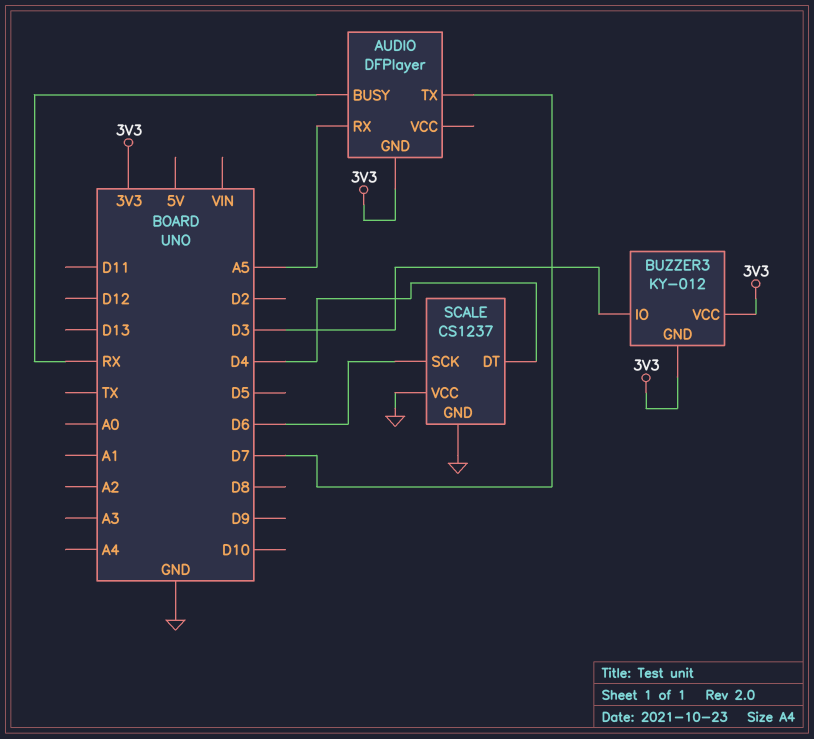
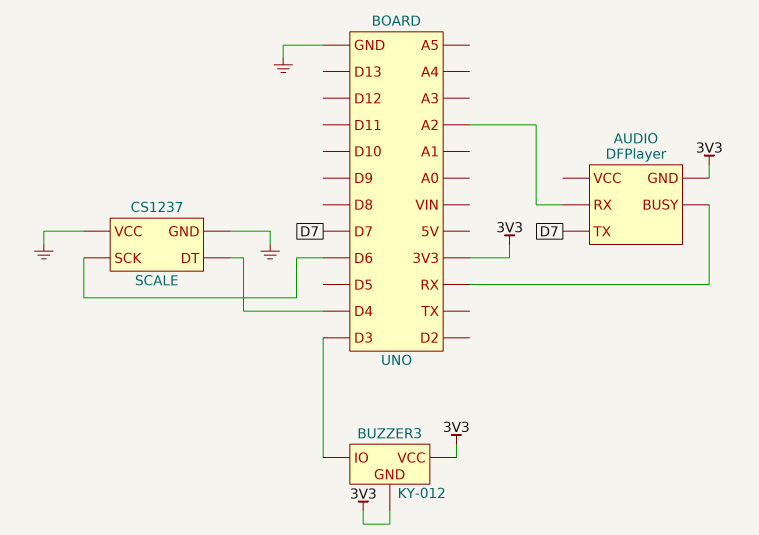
AUDIO pin RX: A5 -> A2

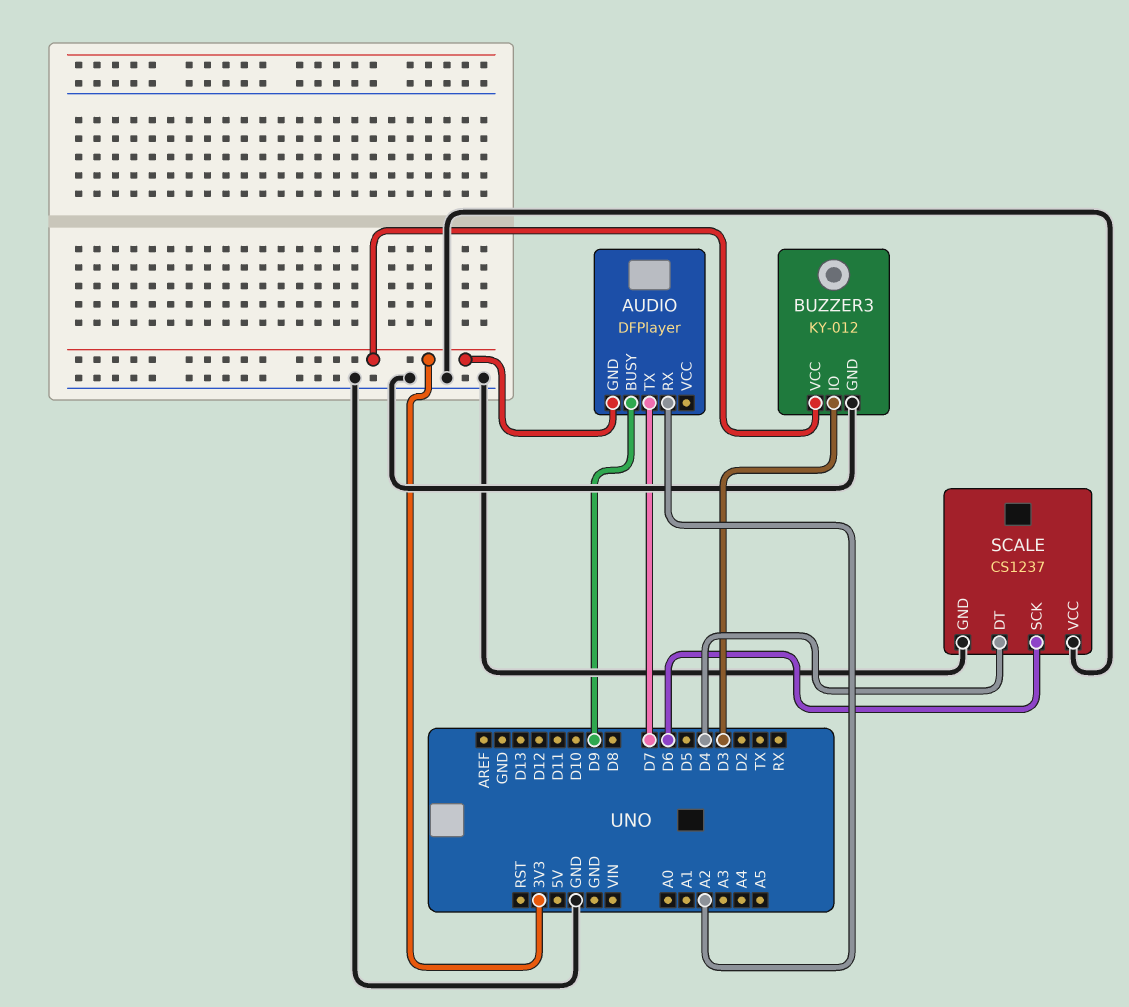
AUDIO pin BUSY: RX -> D9
BUZZER3 pin GND: 3V3 -> GND

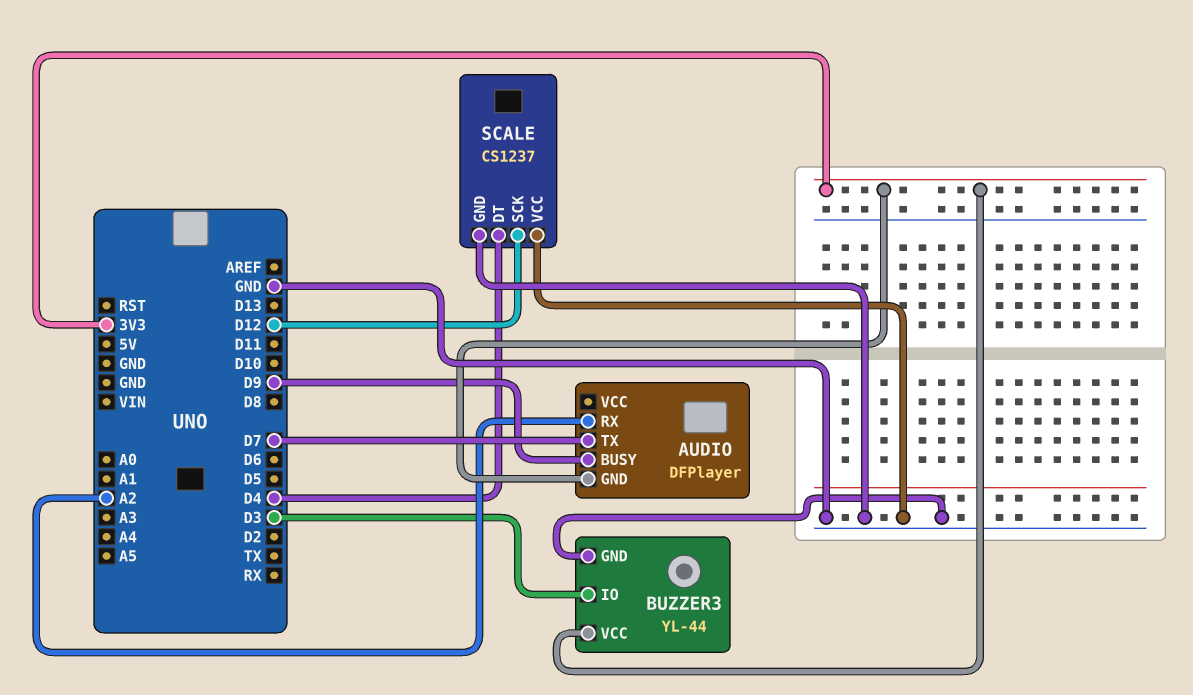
BUZZER3: KY-012 -> YL-44
SCALE pin SCK: D6 -> D12

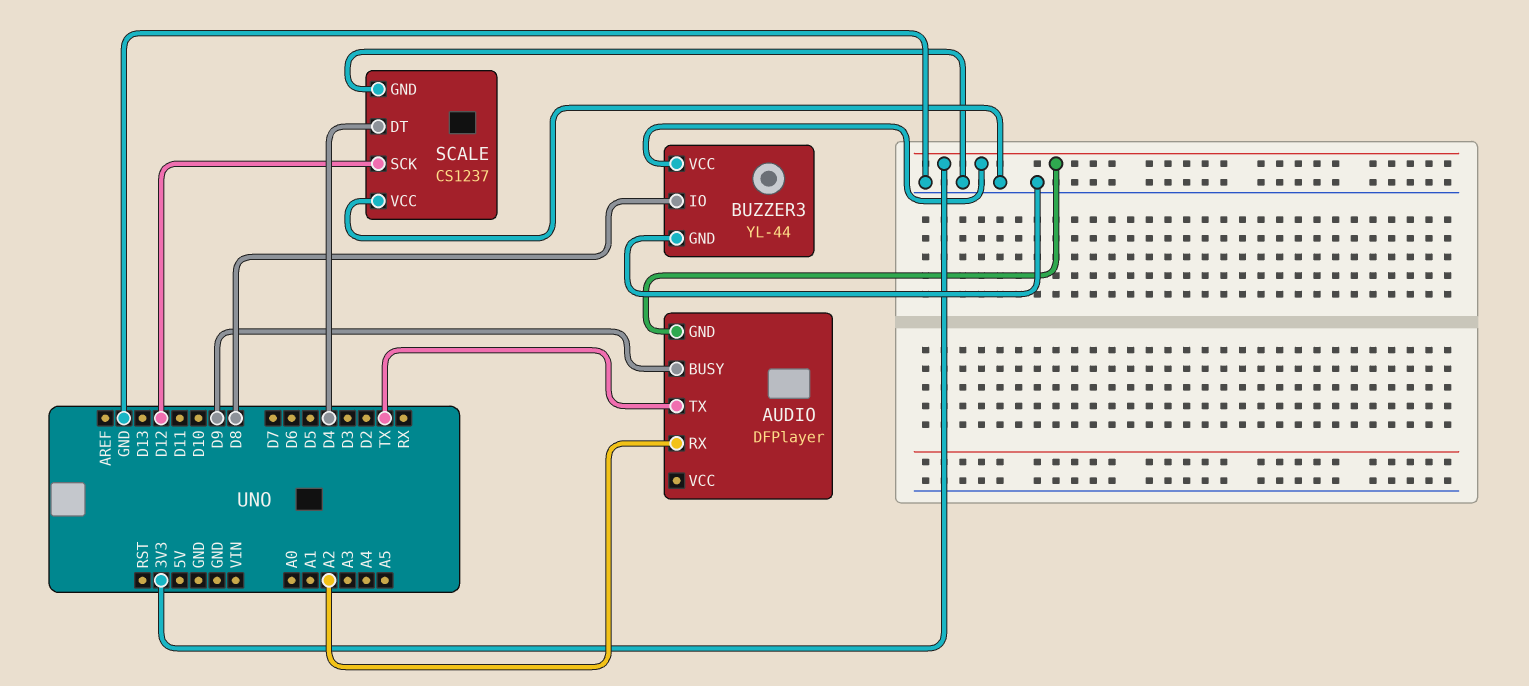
AUDIO pin TX: D7 -> TX
BUZZER3 pin IO: D3 -> D8

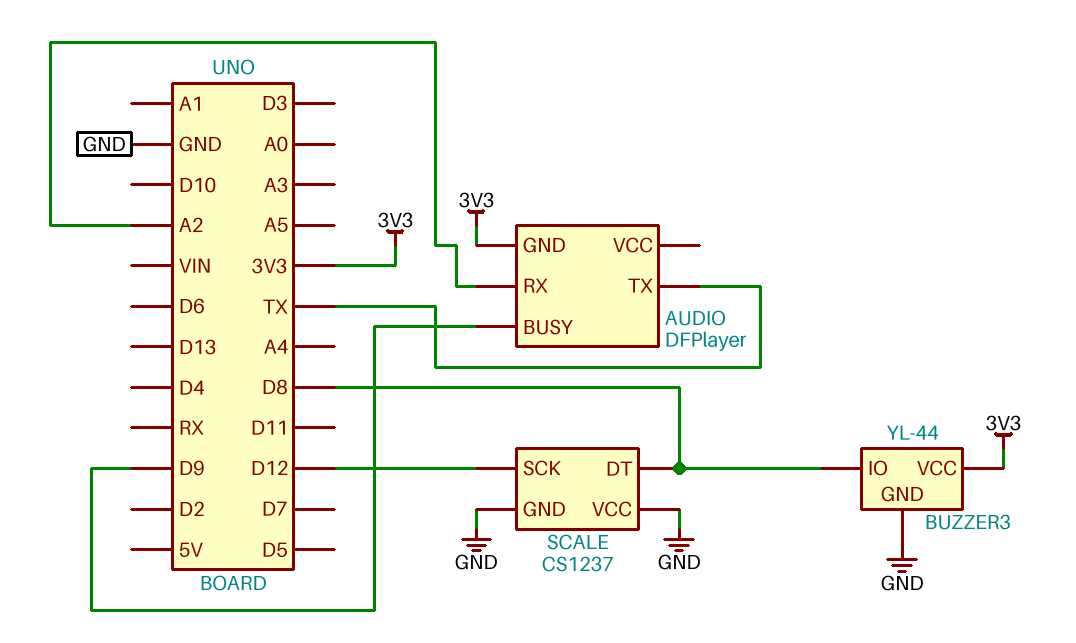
SCALE pin DT: D4 -> D8

